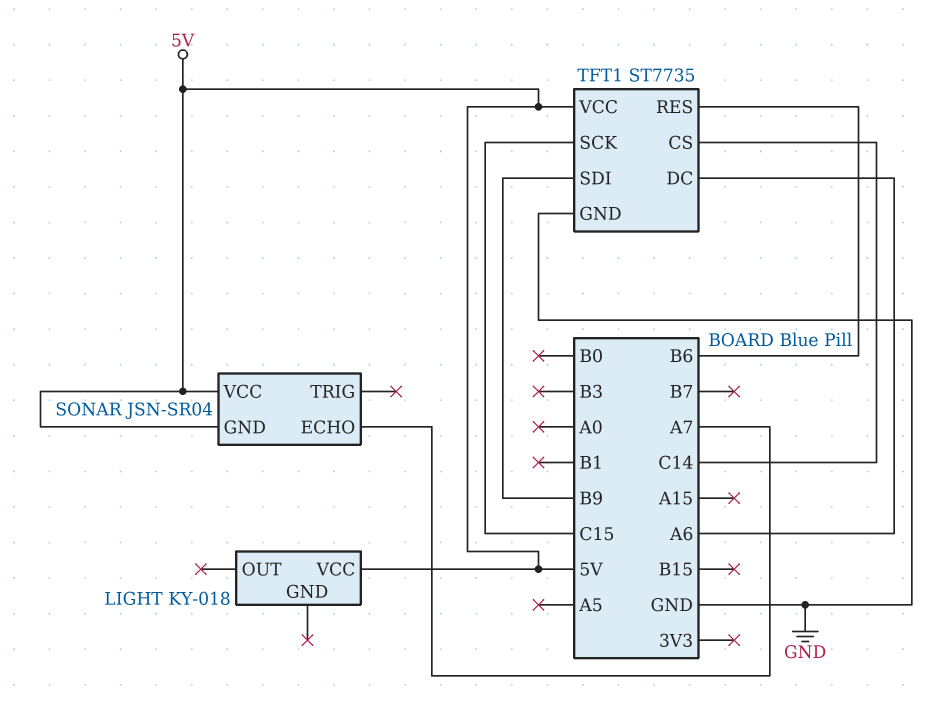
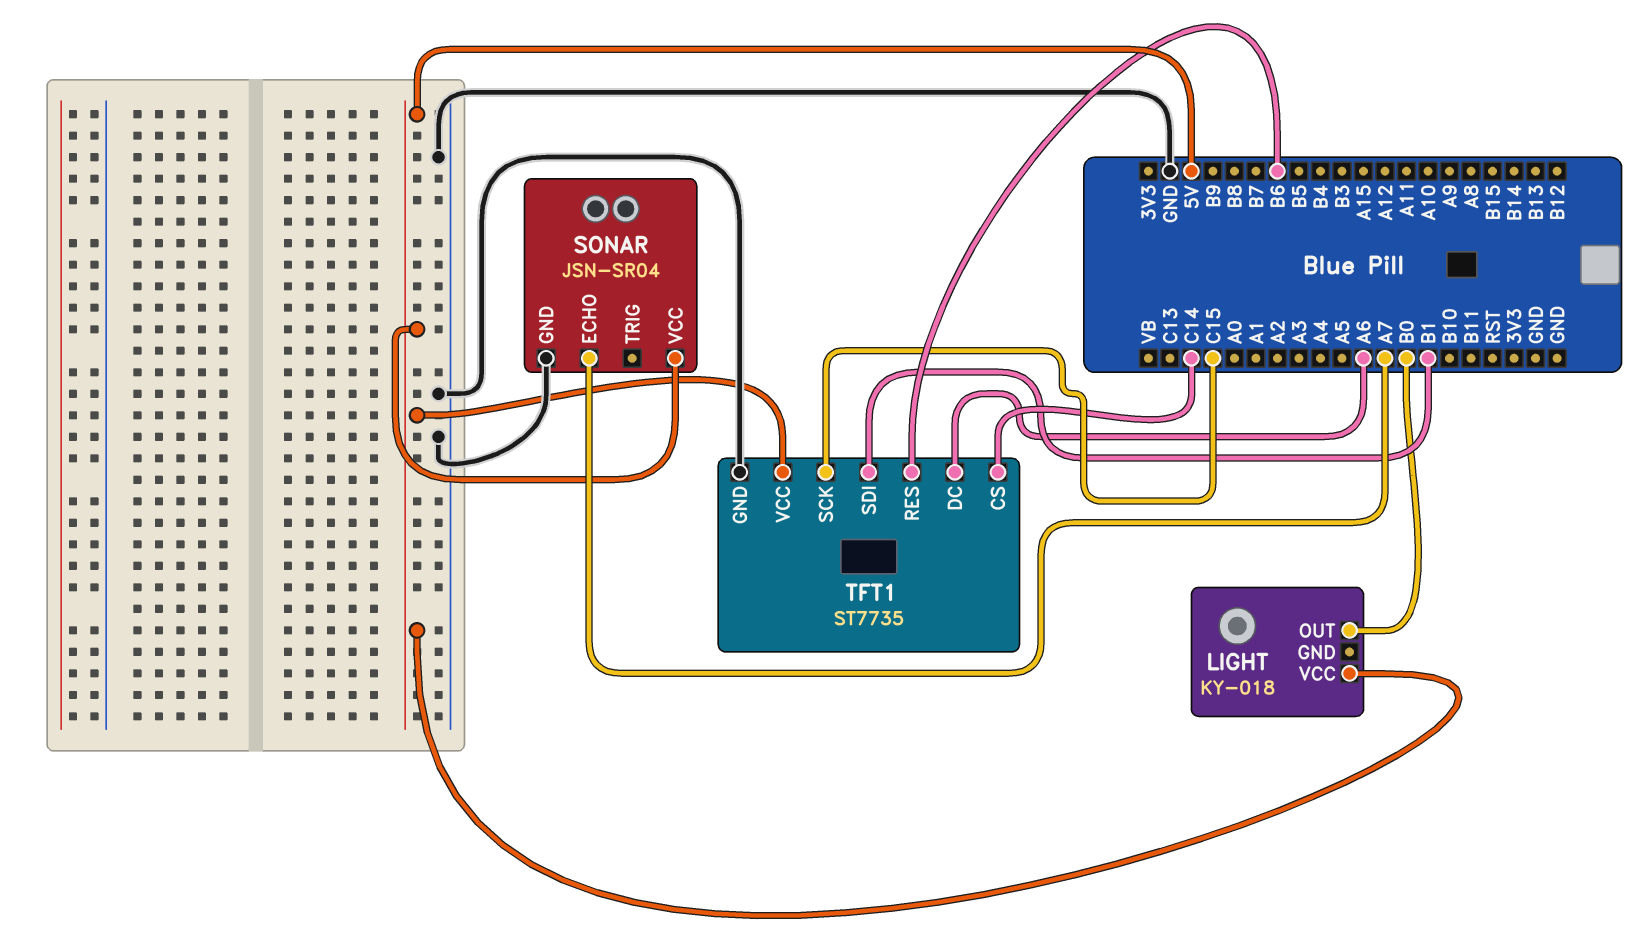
LIGHT pin OUT: none -> B0
SONAR pin GND: 5V -> GND
TFT1 pin SDI: B9 -> B1

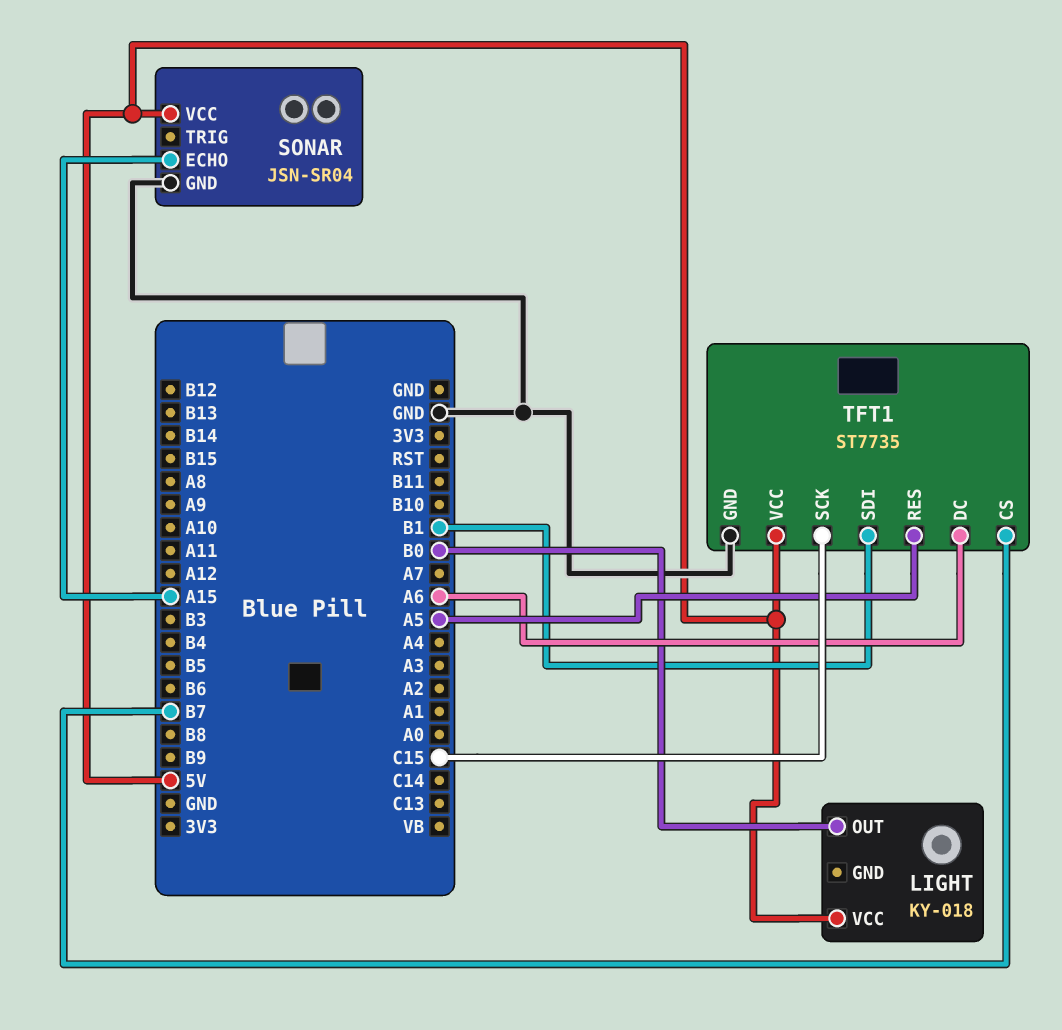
SONAR pin ECHO: A7 -> A15
TFT1 pin CS: C14 -> B7
TFT1 pin RES: B6 -> A5

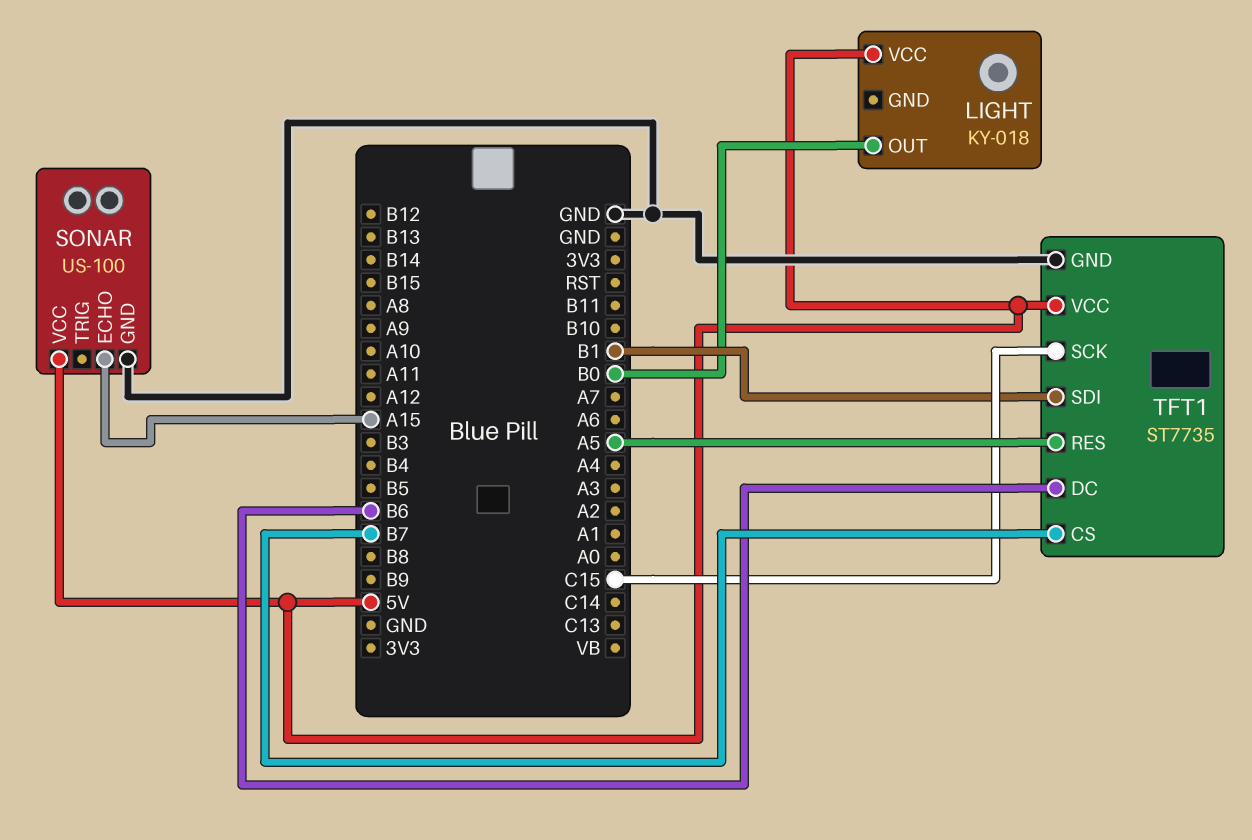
SONAR: JSN-SR04 -> US-100
TFT1 pin DC: A6 -> B6

